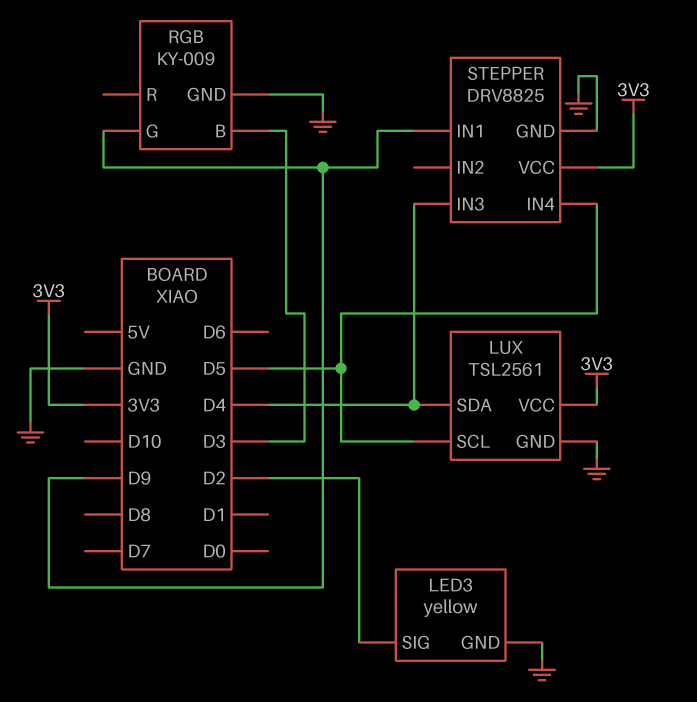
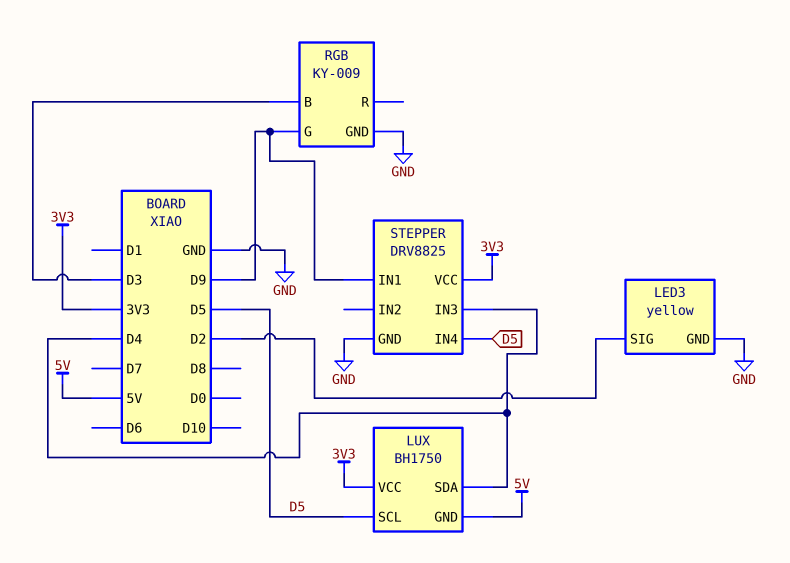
LUX: TSL2561 -> BH1750
LUX pin GND: GND -> 5V

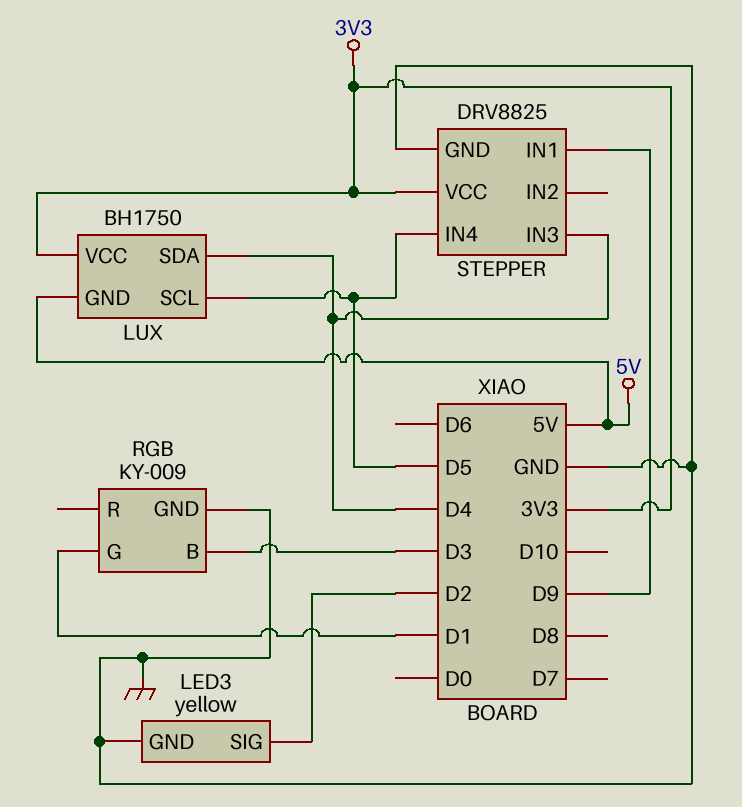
RGB pin G: D9 -> D1

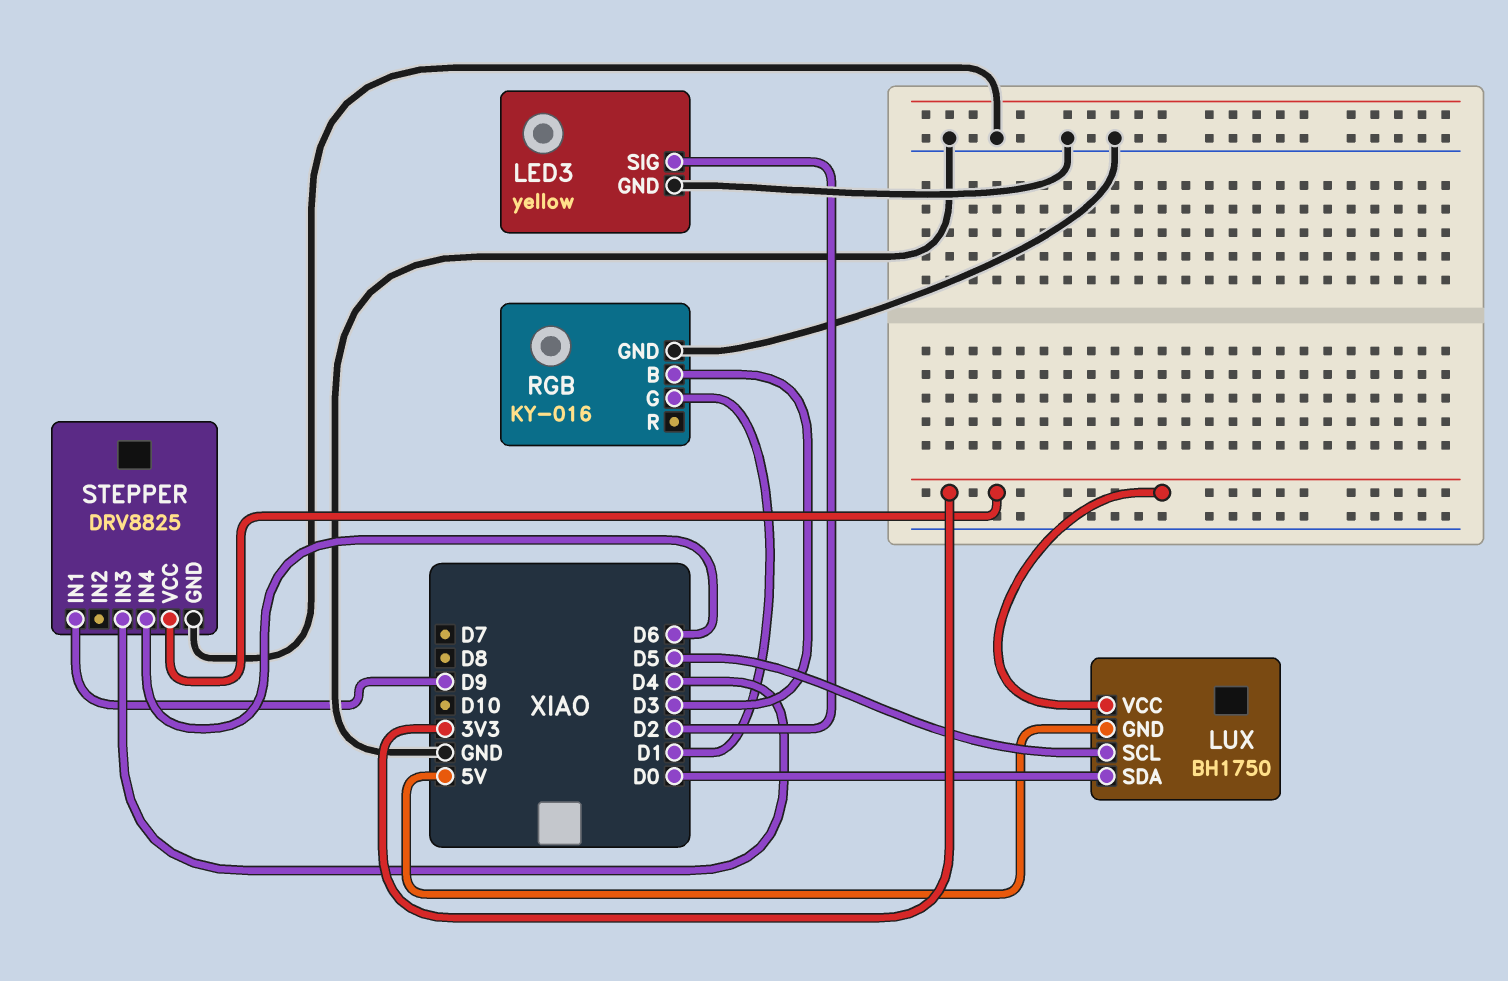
LUX pin SDA: D4 -> D0
RGB: KY-009 -> KY-016
STEPPER pin IN4: D5 -> D6

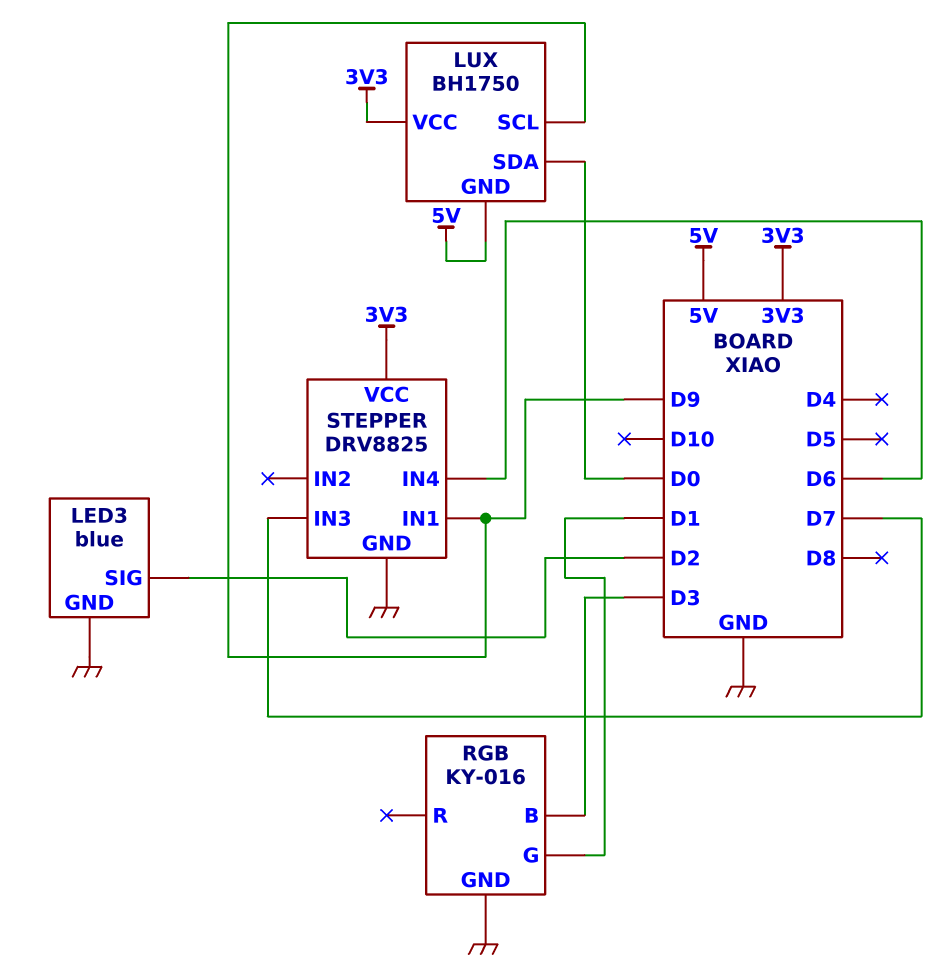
LED3: yellow -> blue
LUX pin SCL: D5 -> D9
STEPPER pin IN3: D4 -> D7

